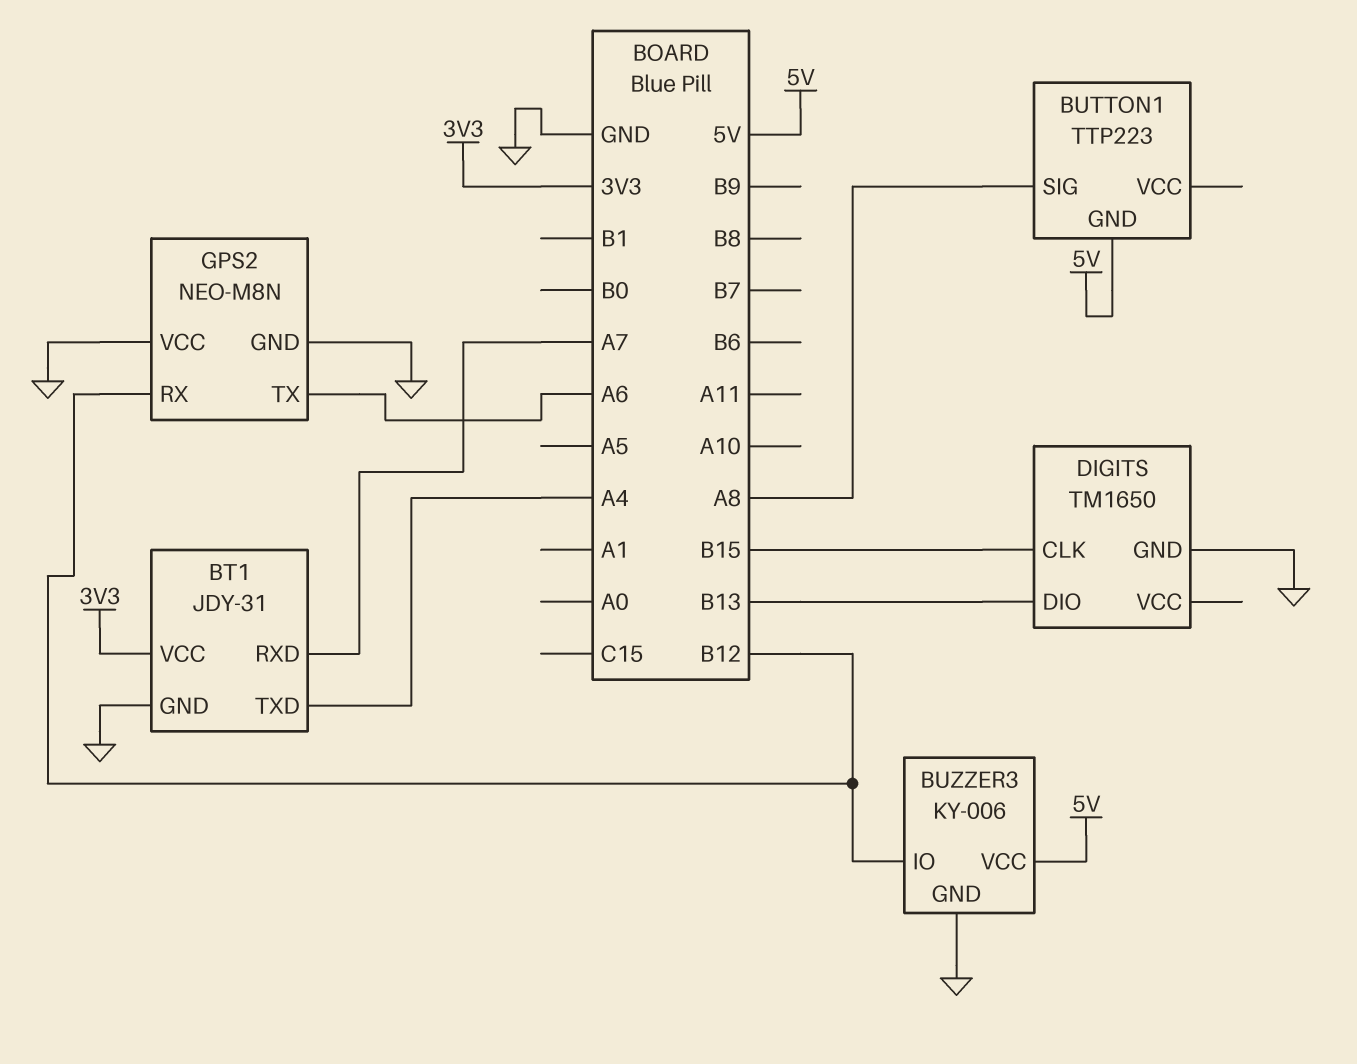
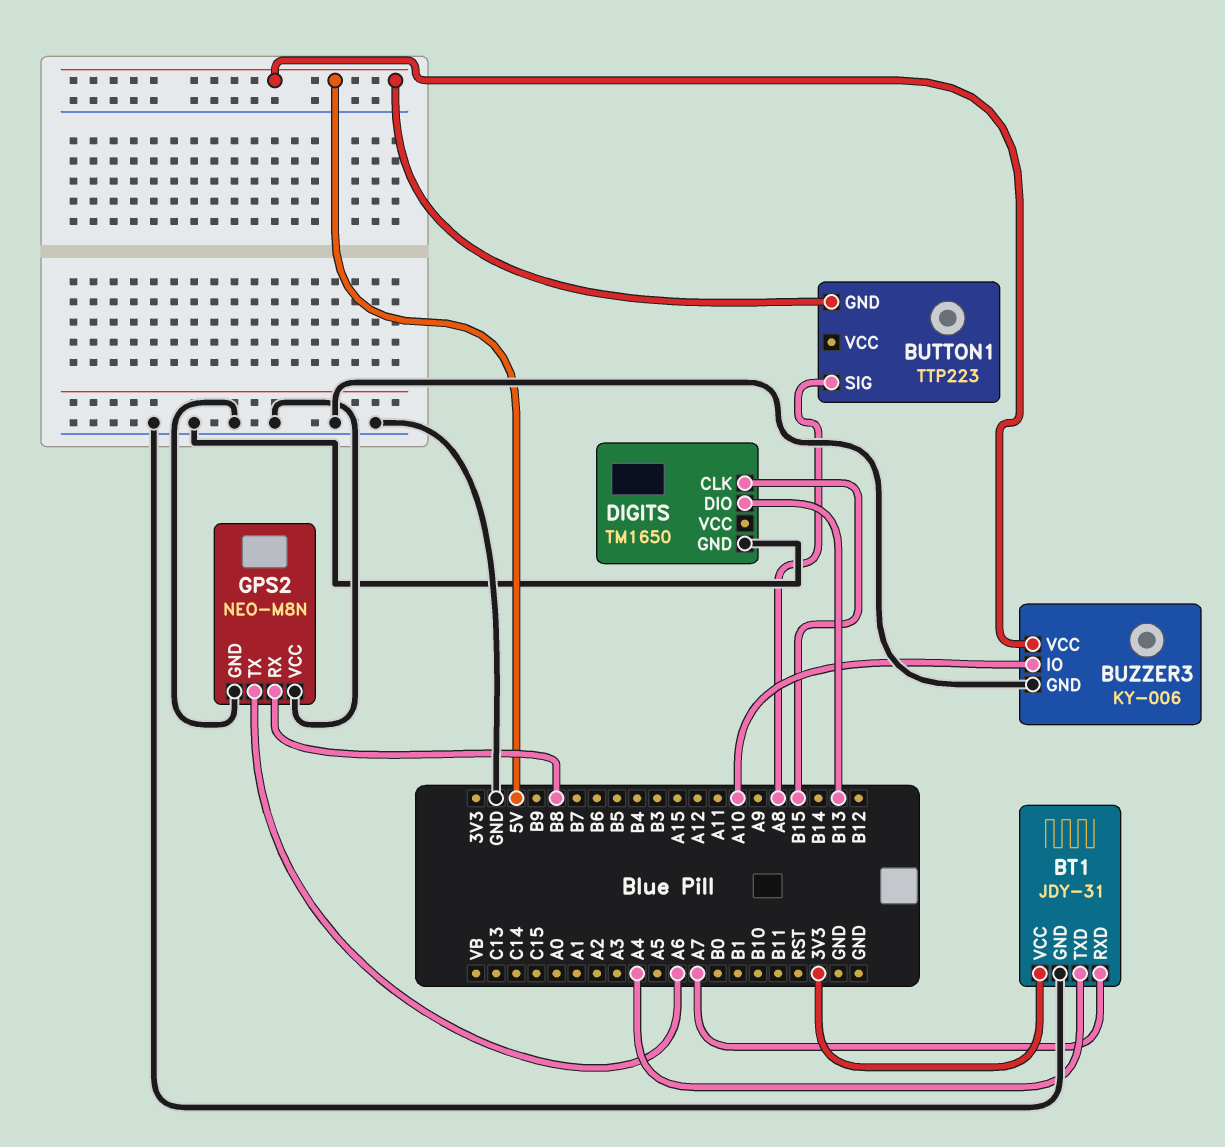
BUZZER3 pin IO: B12 -> A10
GPS2 pin RX: B12 -> B8

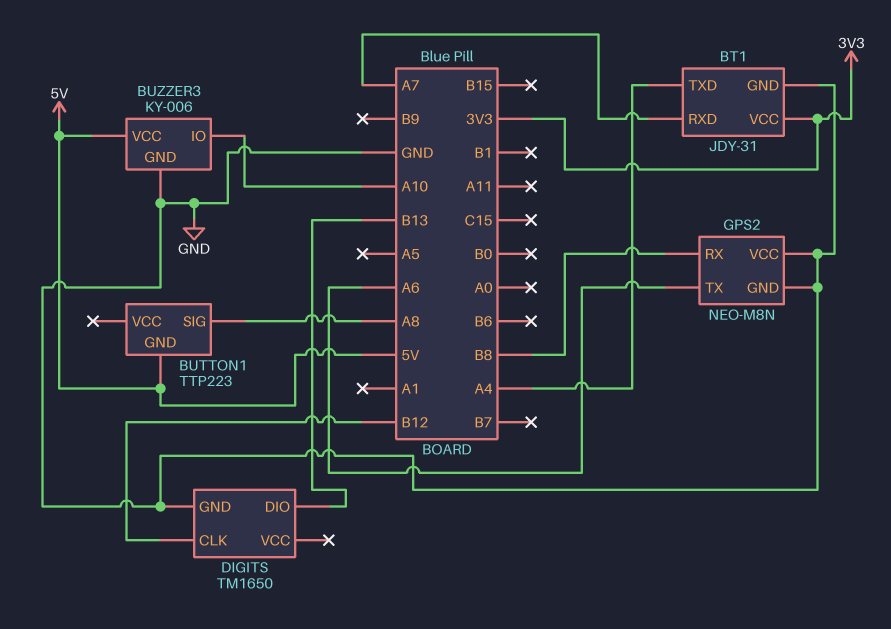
DIGITS pin CLK: B15 -> B12

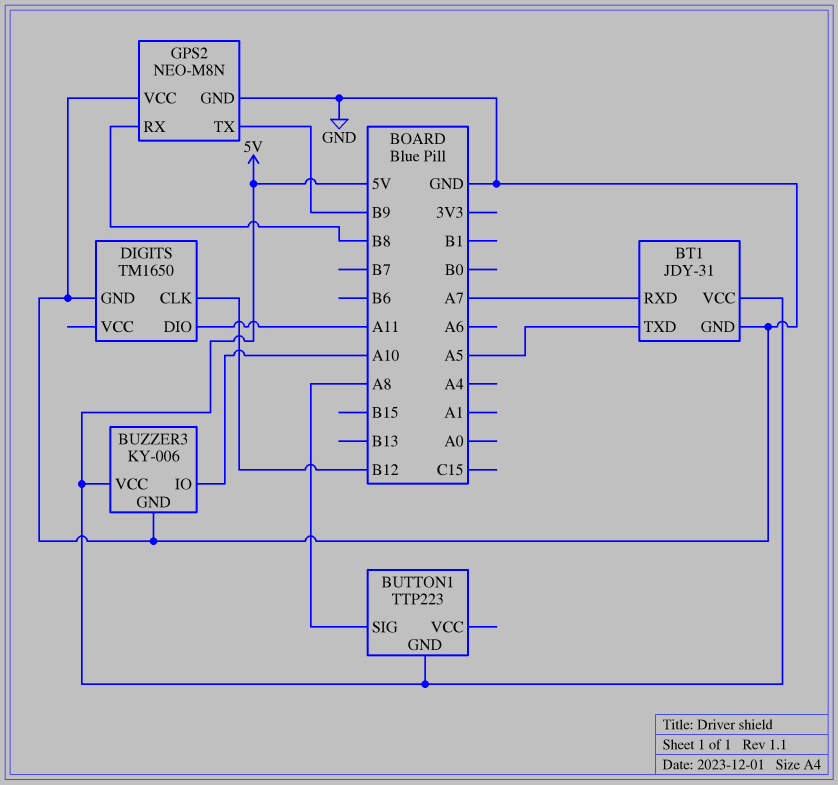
BT1 pin TXD: A4 -> A5
BT1 pin VCC: 3V3 -> 5V
DIGITS pin DIO: B13 -> A11
GPS2 pin TX: A6 -> B9

